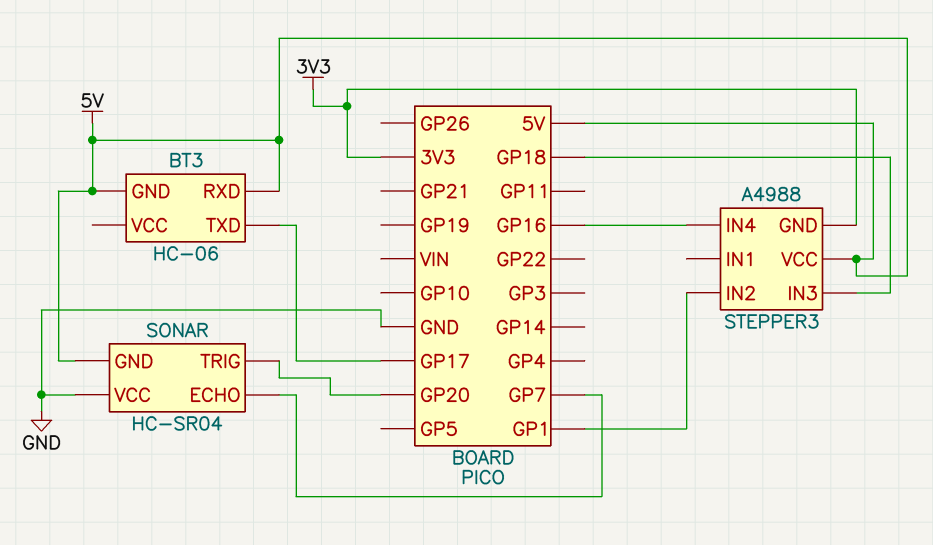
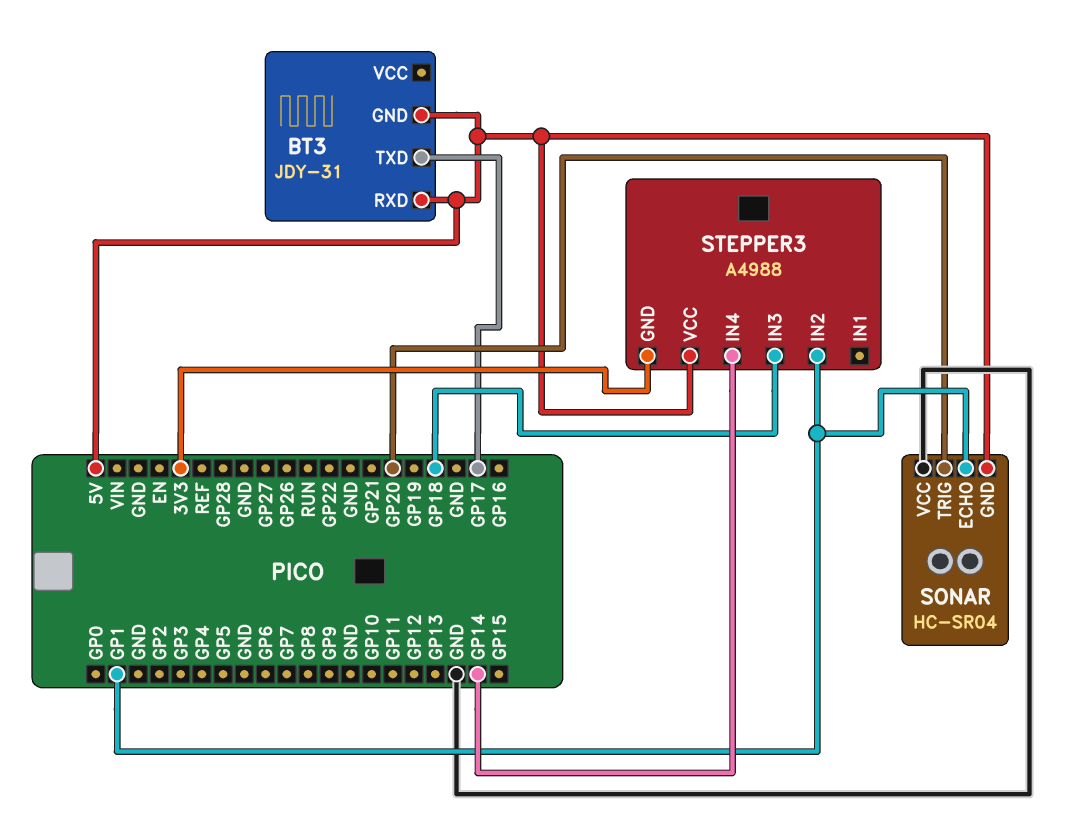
BT3: HC-06 -> JDY-31
SONAR pin ECHO: GP7 -> GP1
STEPPER3 pin IN4: GP16 -> GP14

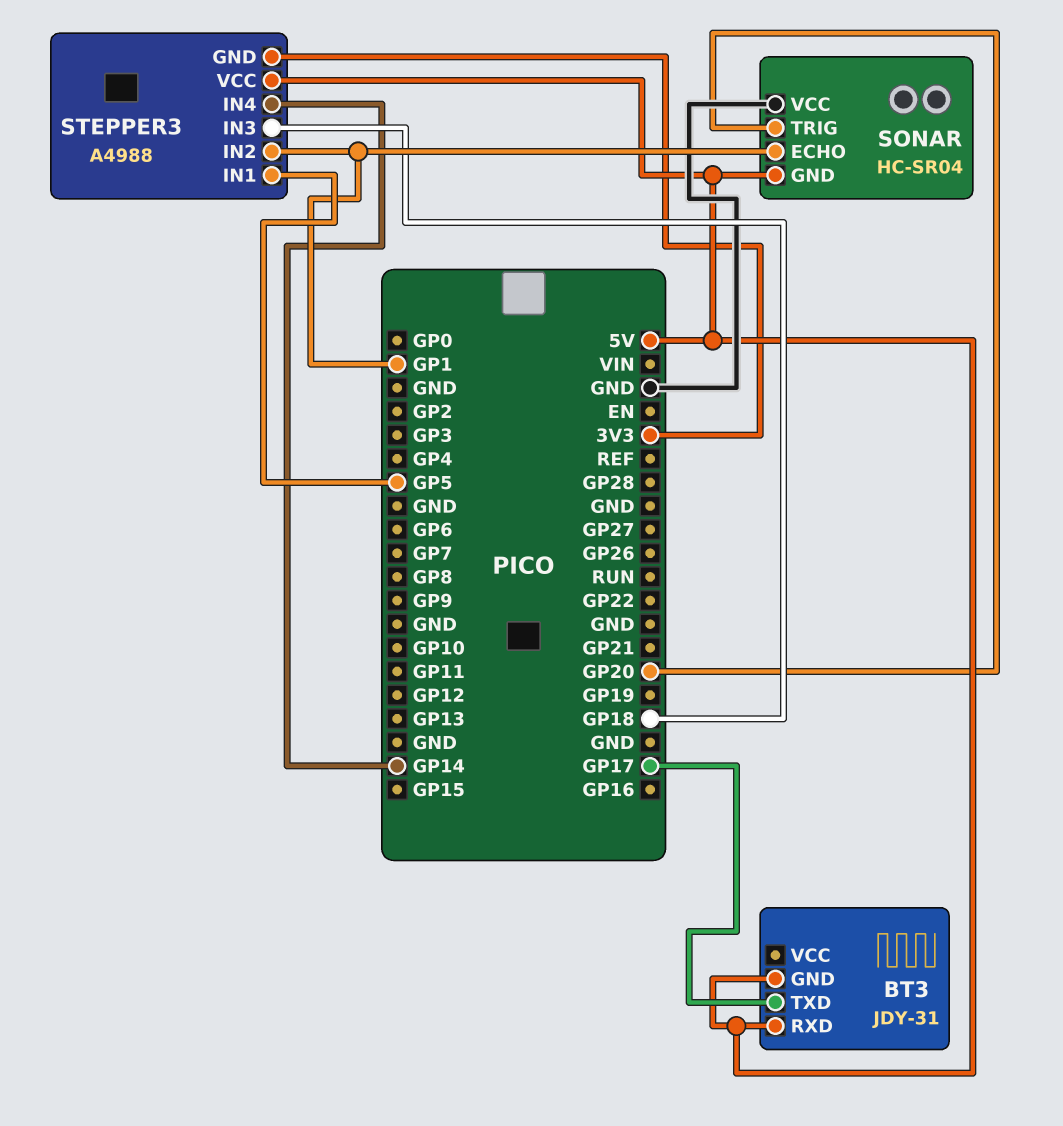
STEPPER3 pin IN1: none -> GP5

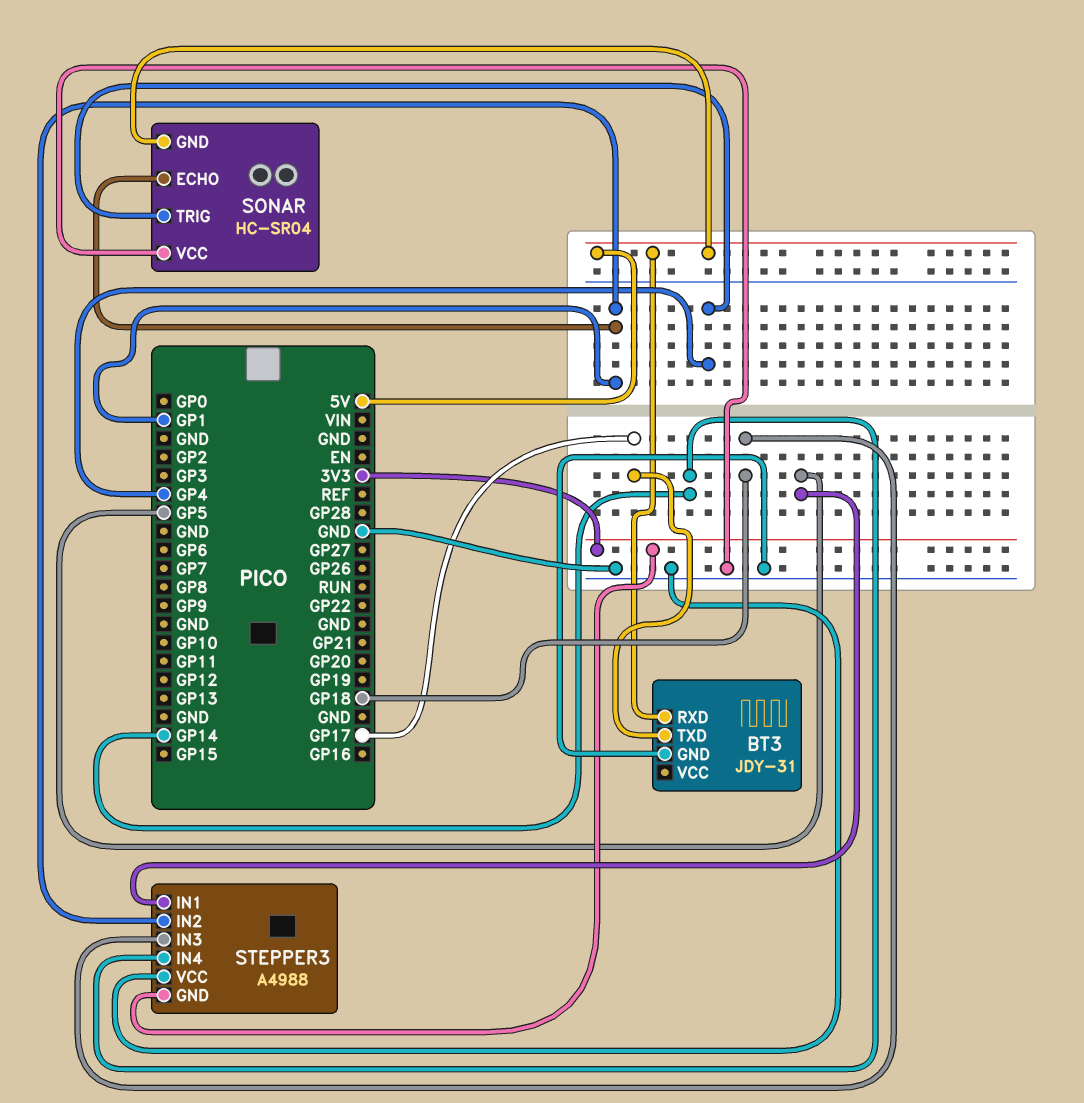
BT3 pin GND: 5V -> GND
SONAR pin TRIG: GP20 -> GP4
STEPPER3 pin VCC: 5V -> GND

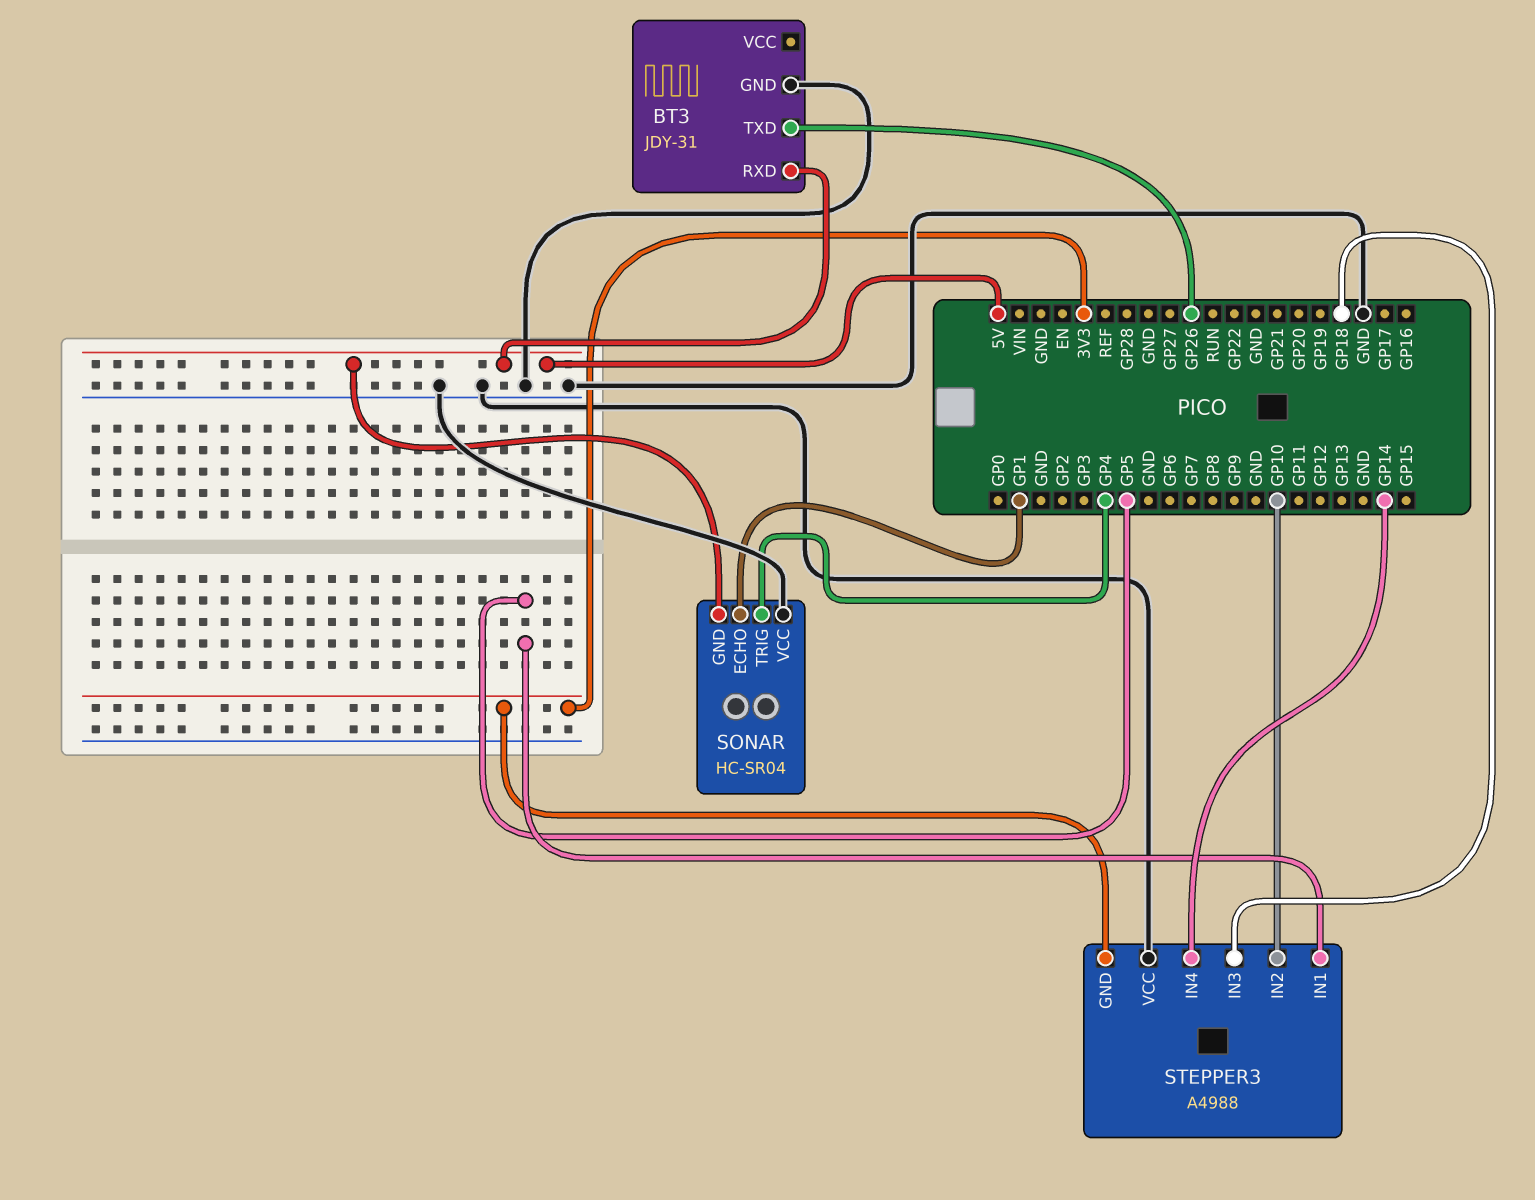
BT3 pin TXD: GP17 -> GP26
STEPPER3 pin IN2: GP1 -> GP10

